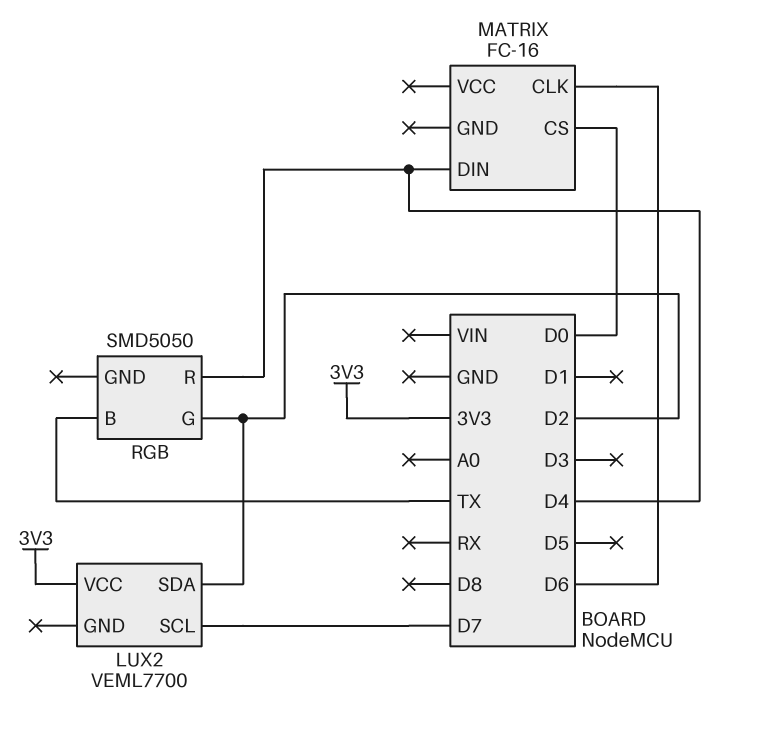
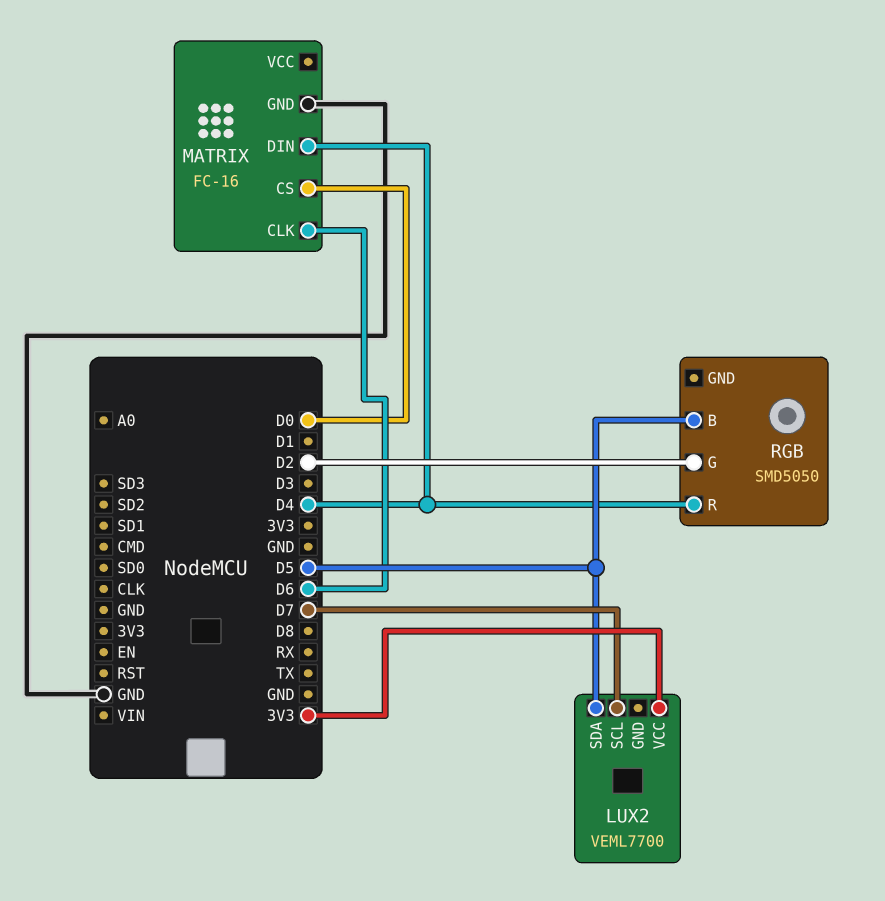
LUX2 pin SDA: D2 -> D5
MATRIX pin GND: none -> GND
RGB pin B: TX -> D5

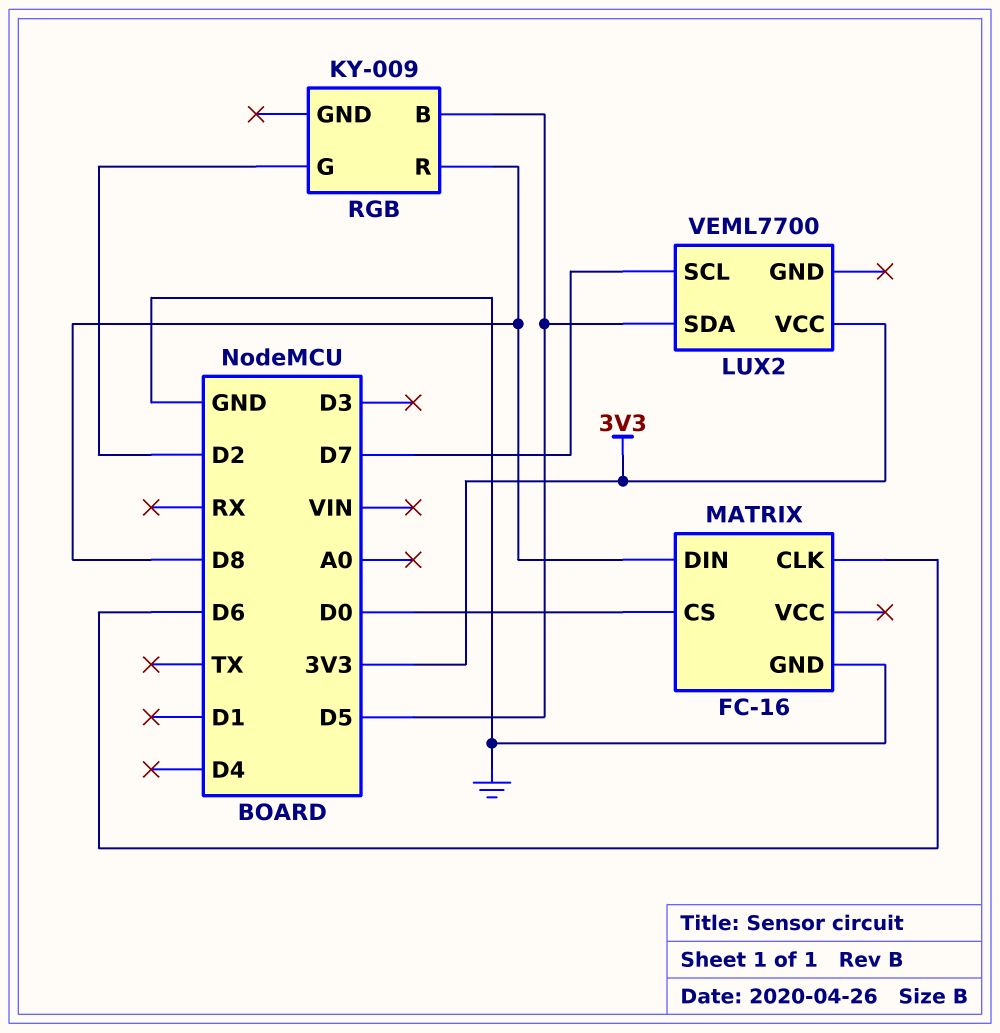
MATRIX pin DIN: D4 -> D8
RGB: SMD5050 -> KY-009
RGB pin R: D4 -> D8

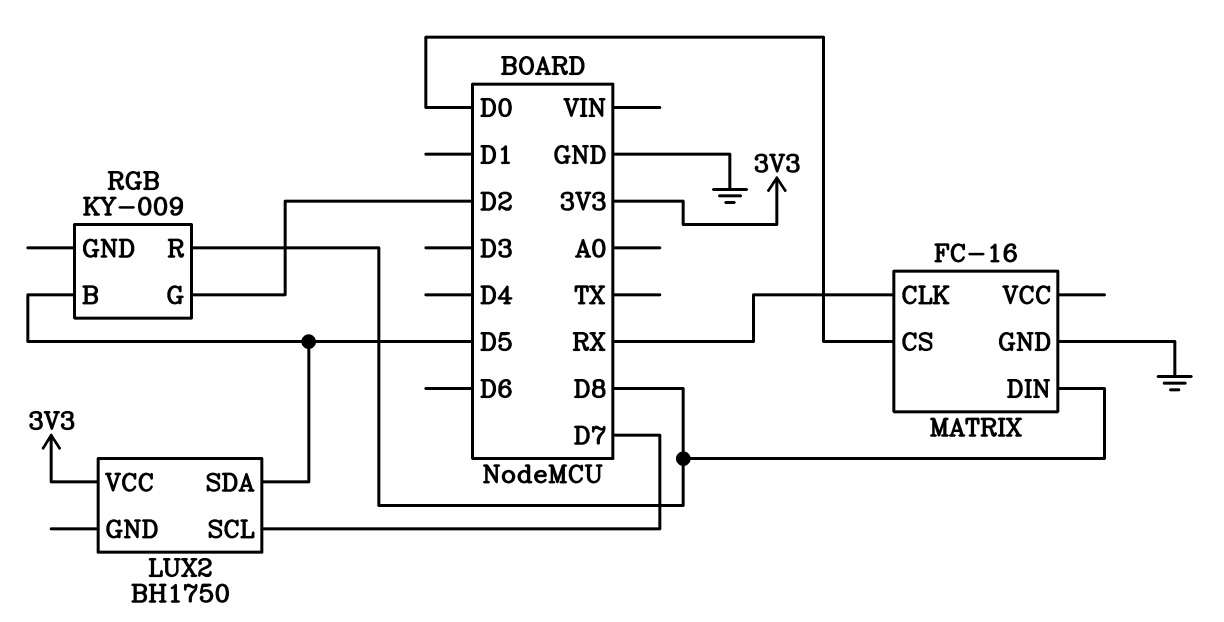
LUX2: VEML7700 -> BH1750
MATRIX pin CLK: D6 -> RX

